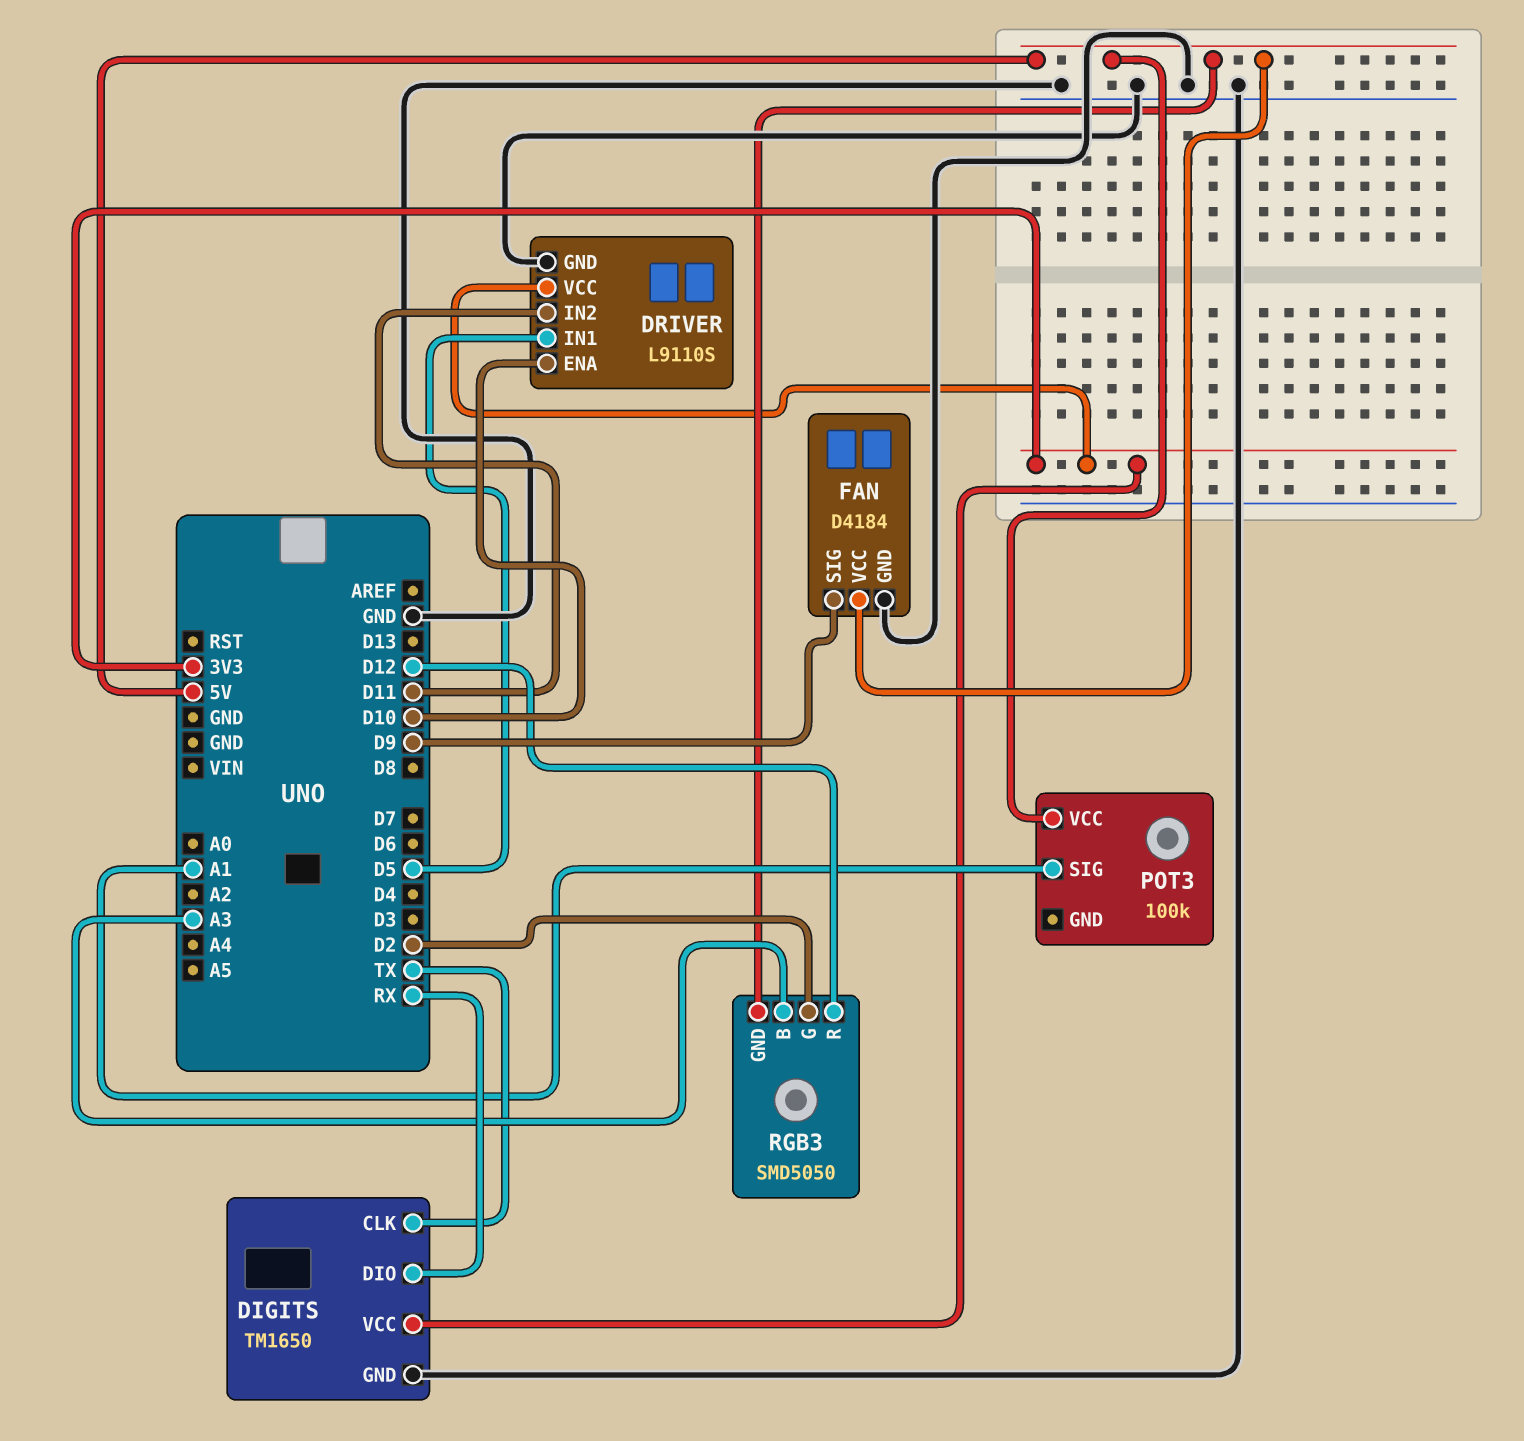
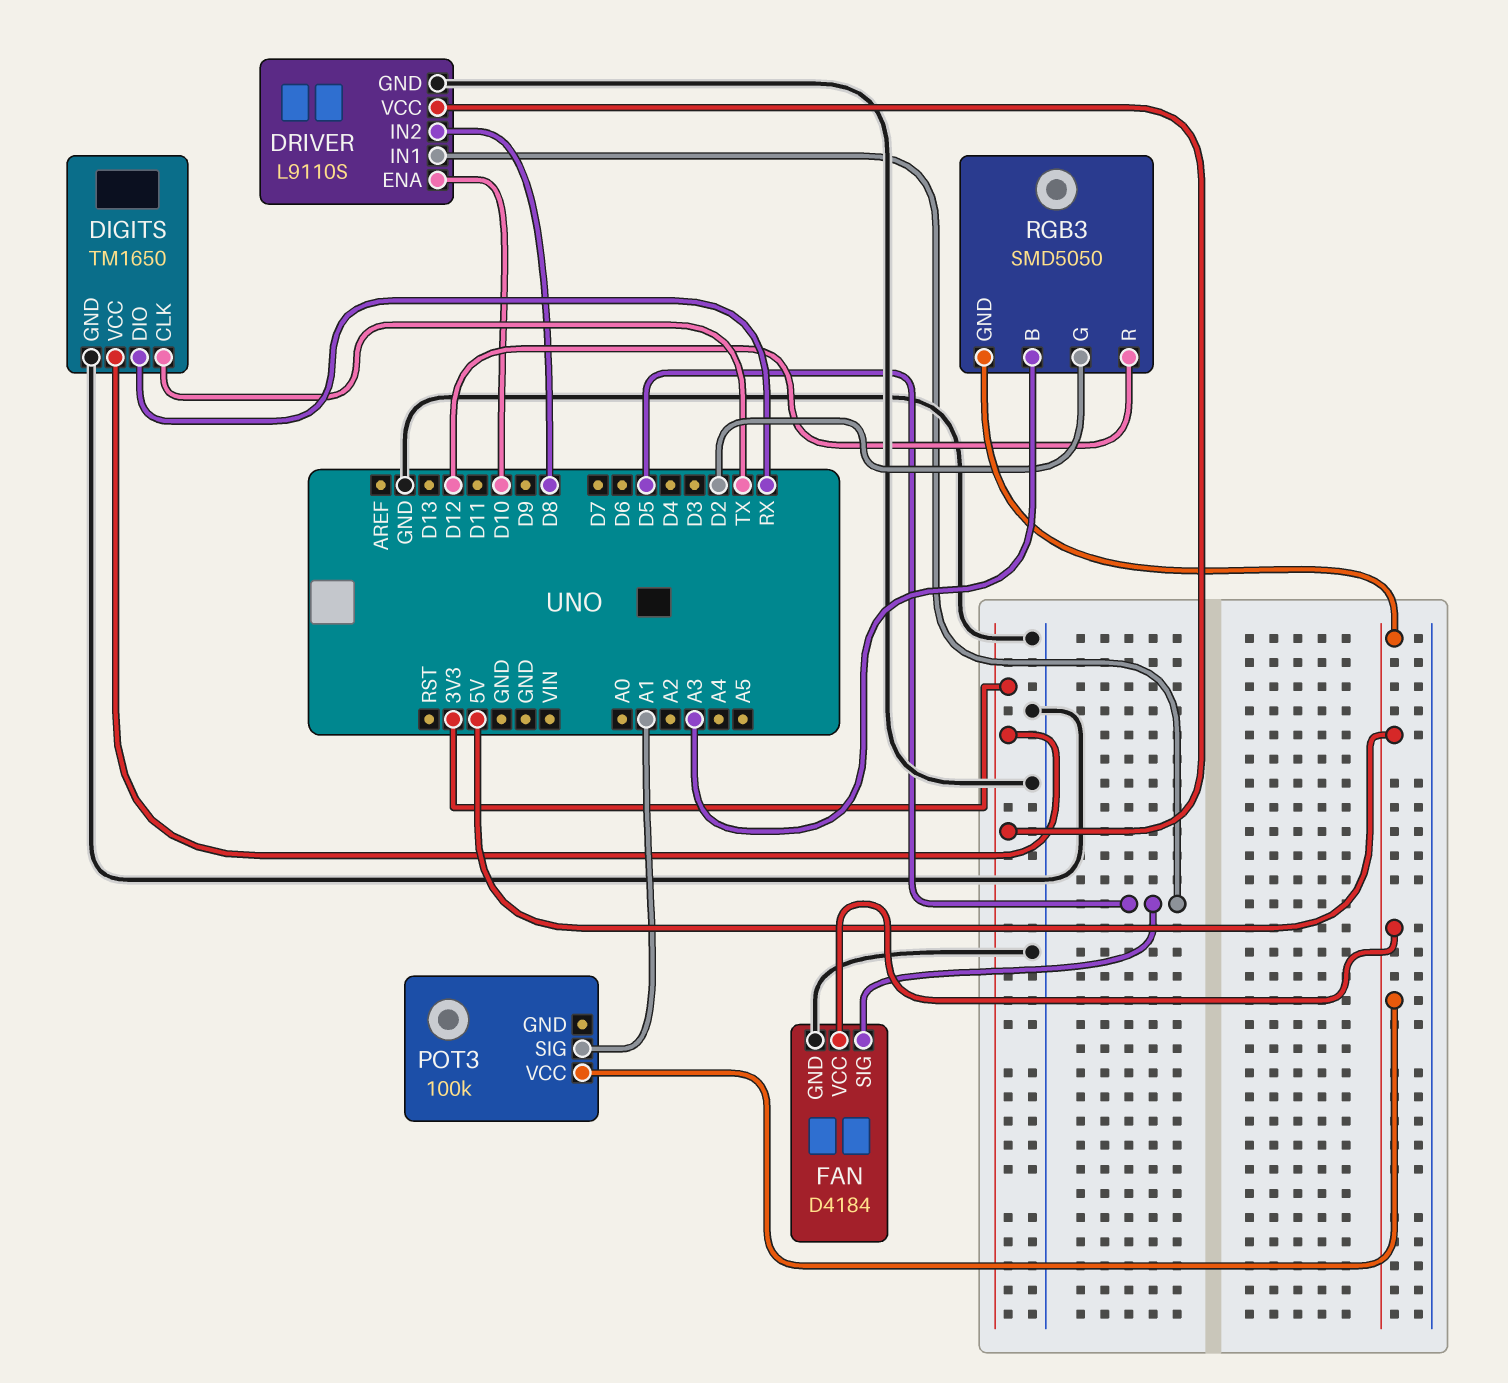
DRIVER pin IN2: D11 -> D8
FAN pin SIG: D9 -> D5

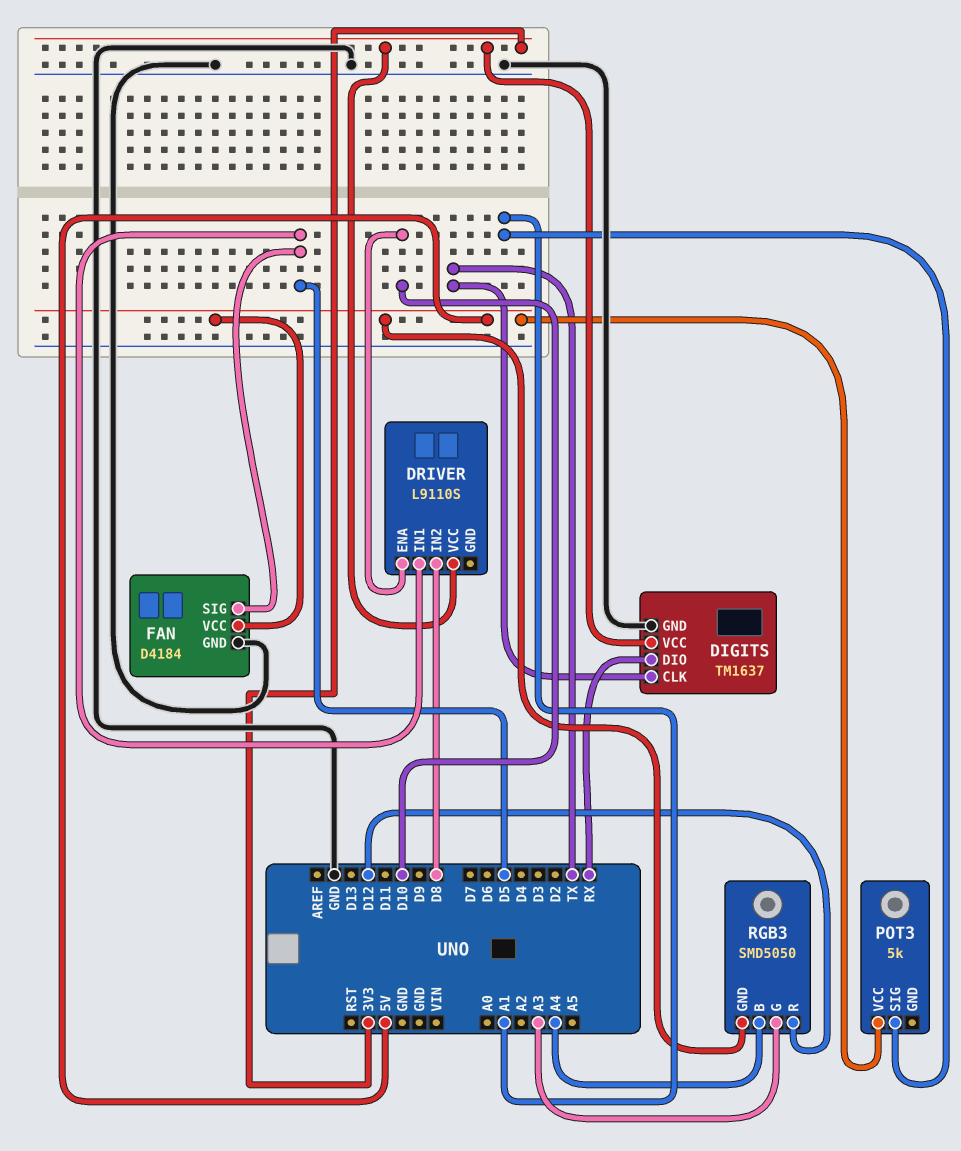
DIGITS: TM1650 -> TM1637
DRIVER pin GND: GND -> none
POT3: 100k -> 5k
RGB3 pin B: A3 -> A4
RGB3 pin G: D2 -> A3

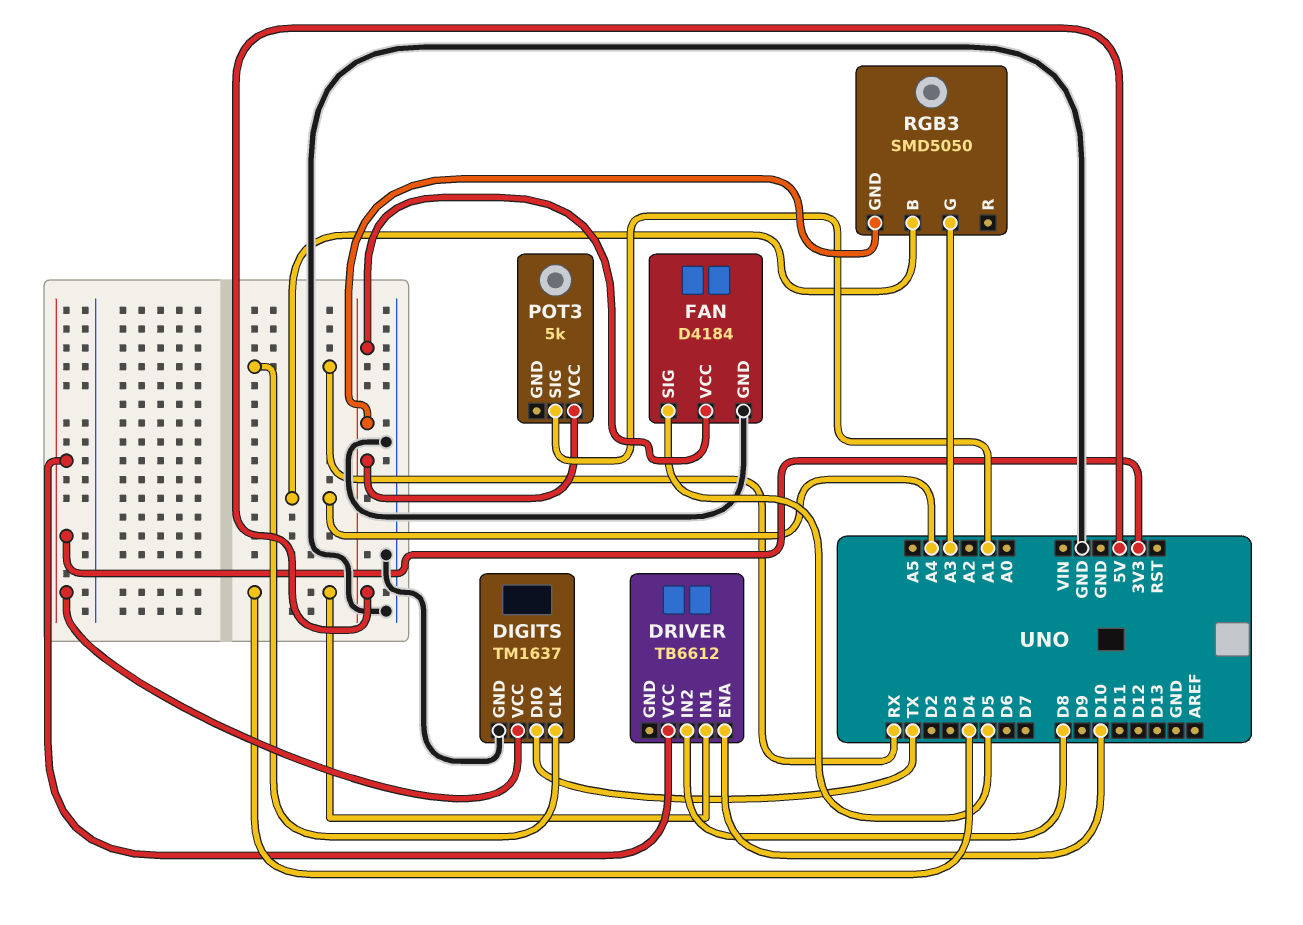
DIGITS pin CLK: TX -> RX
DIGITS pin DIO: RX -> TX
DRIVER: L9110S -> TB6612
DRIVER pin IN1: D5 -> D4
RGB3 pin R: D12 -> none

